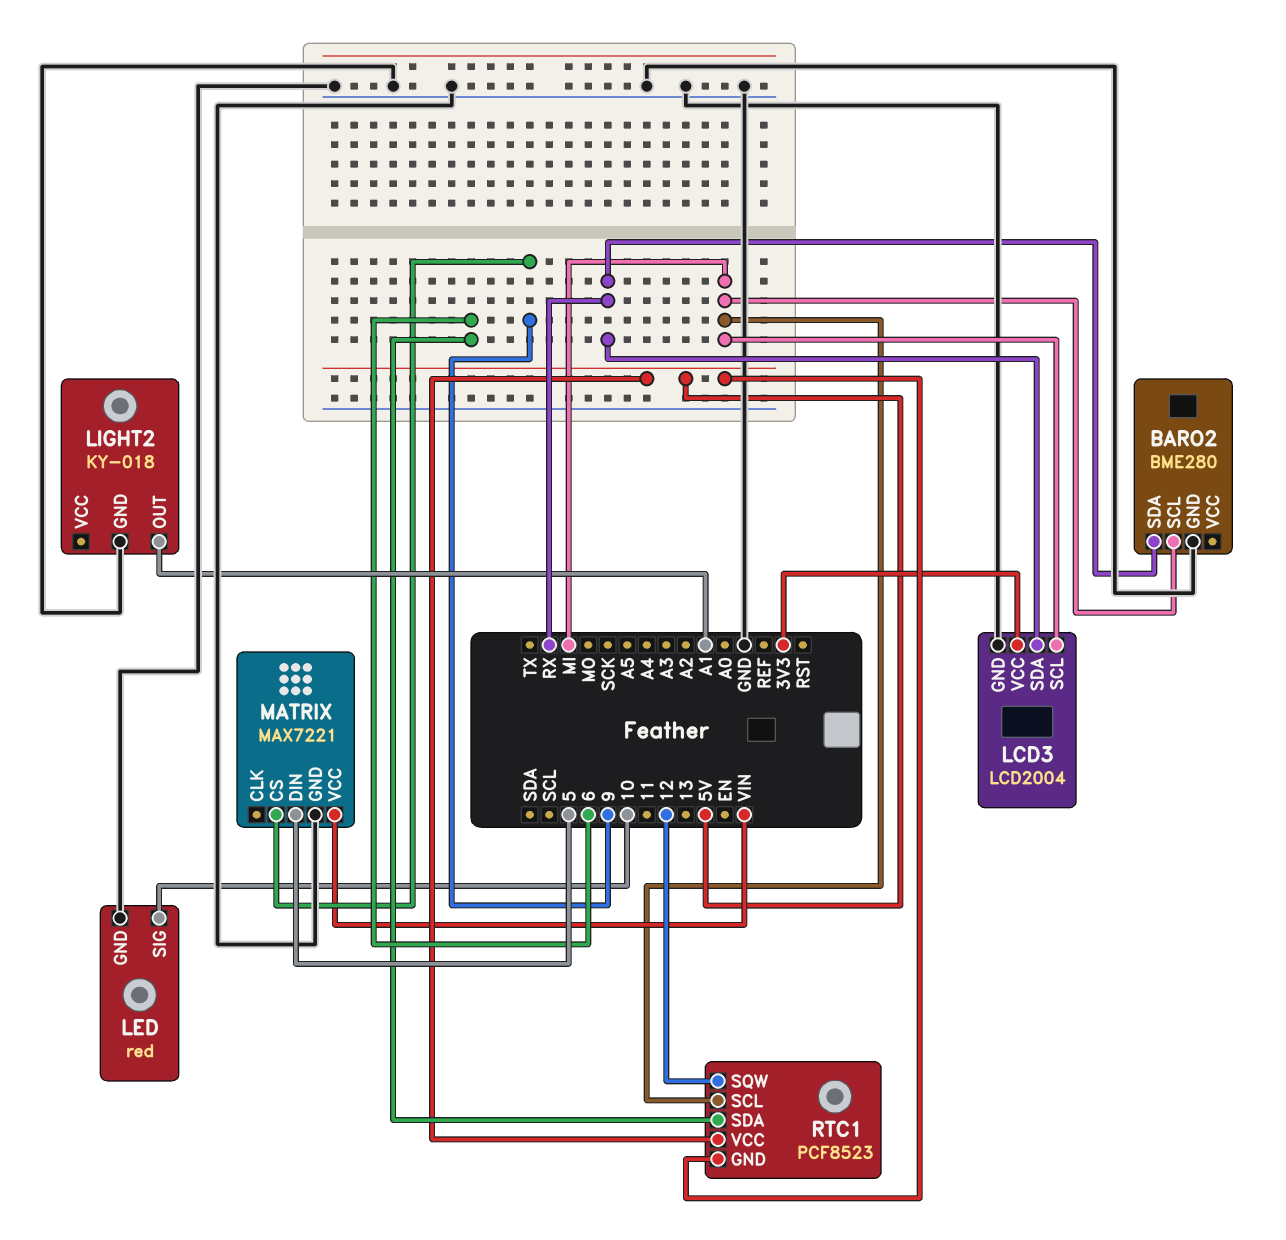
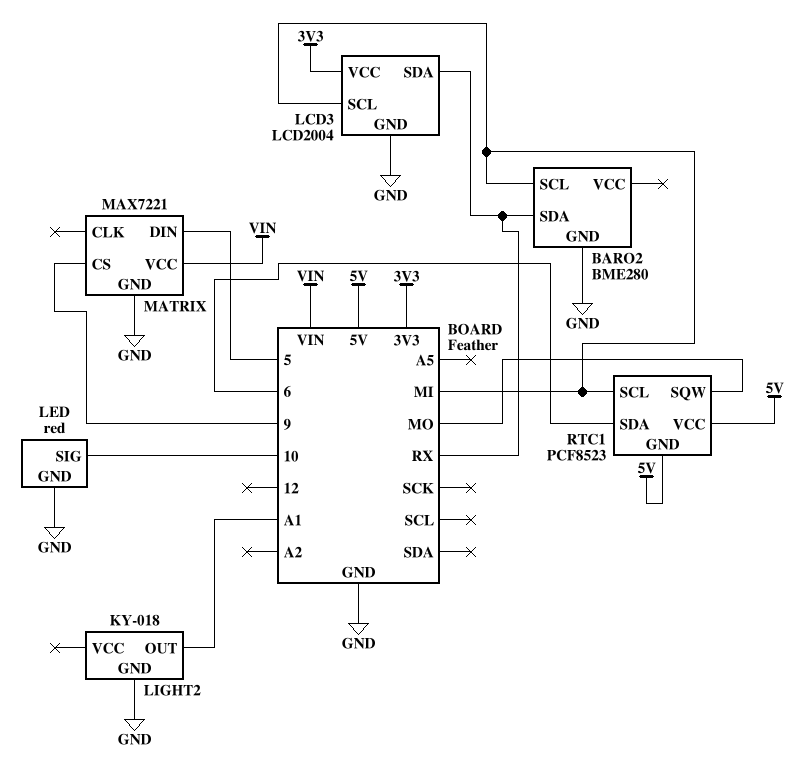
RTC1 pin SQW: 12 -> MO

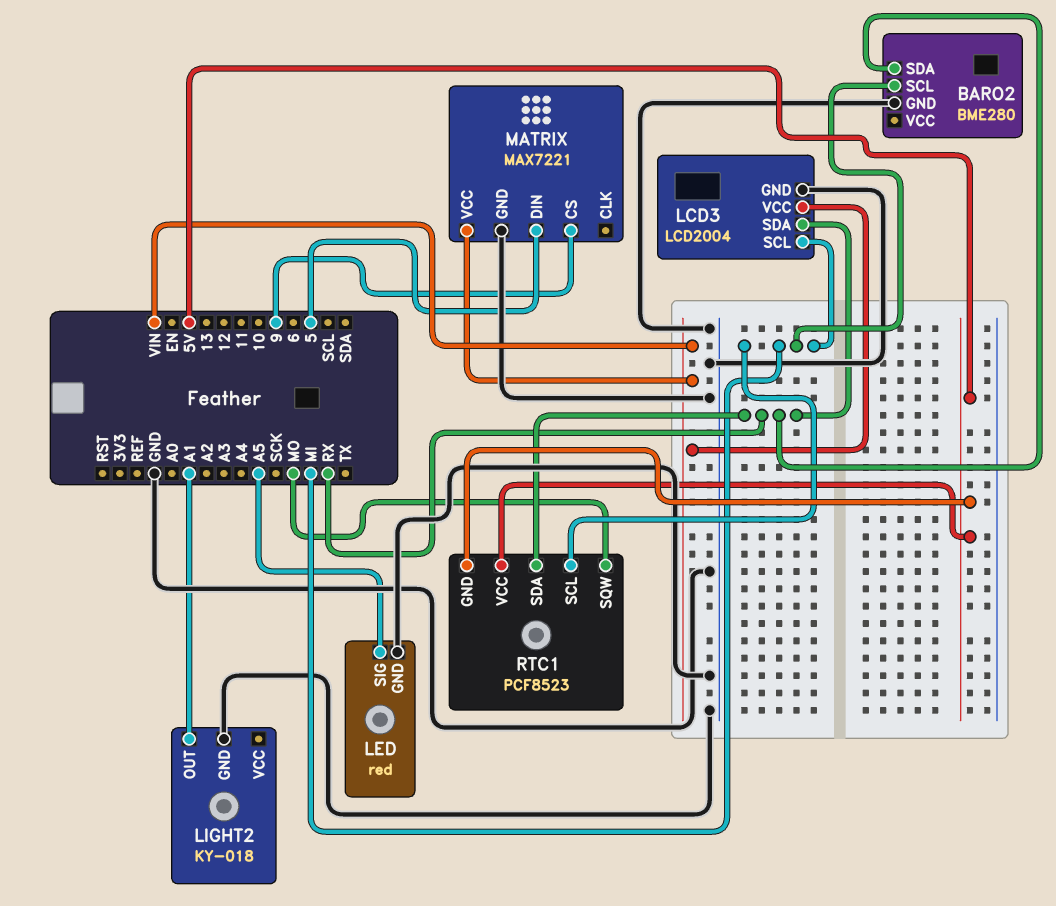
LCD3 pin VCC: 3V3 -> VIN
LED pin SIG: 10 -> A5
RTC1 pin SDA: 6 -> RX

